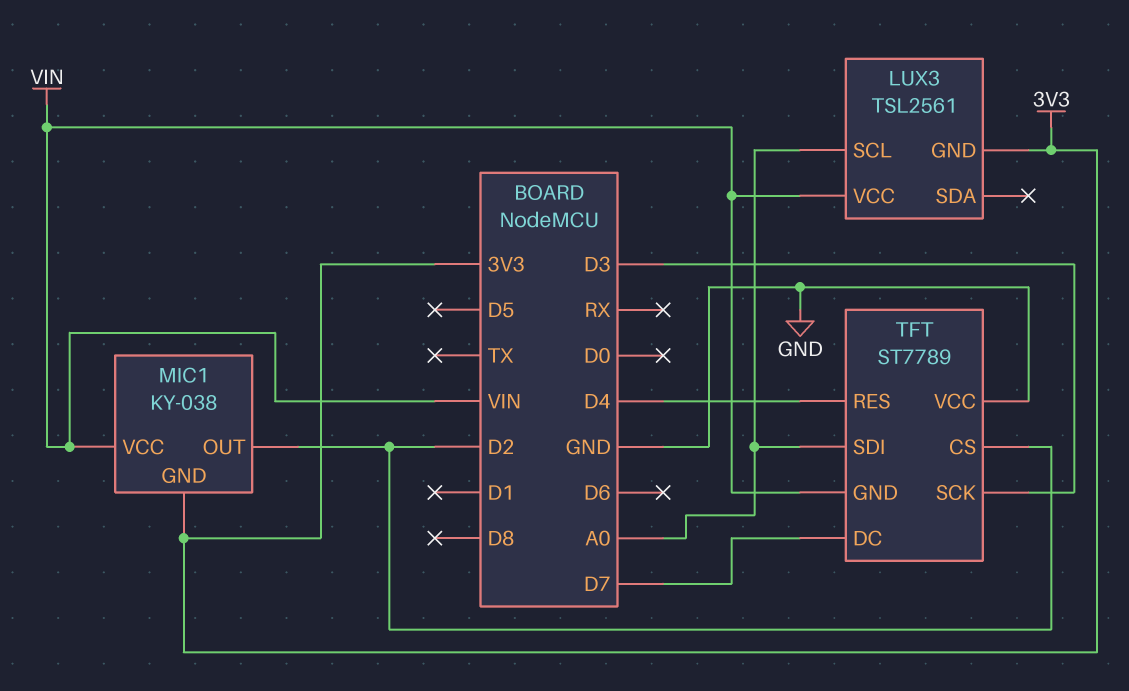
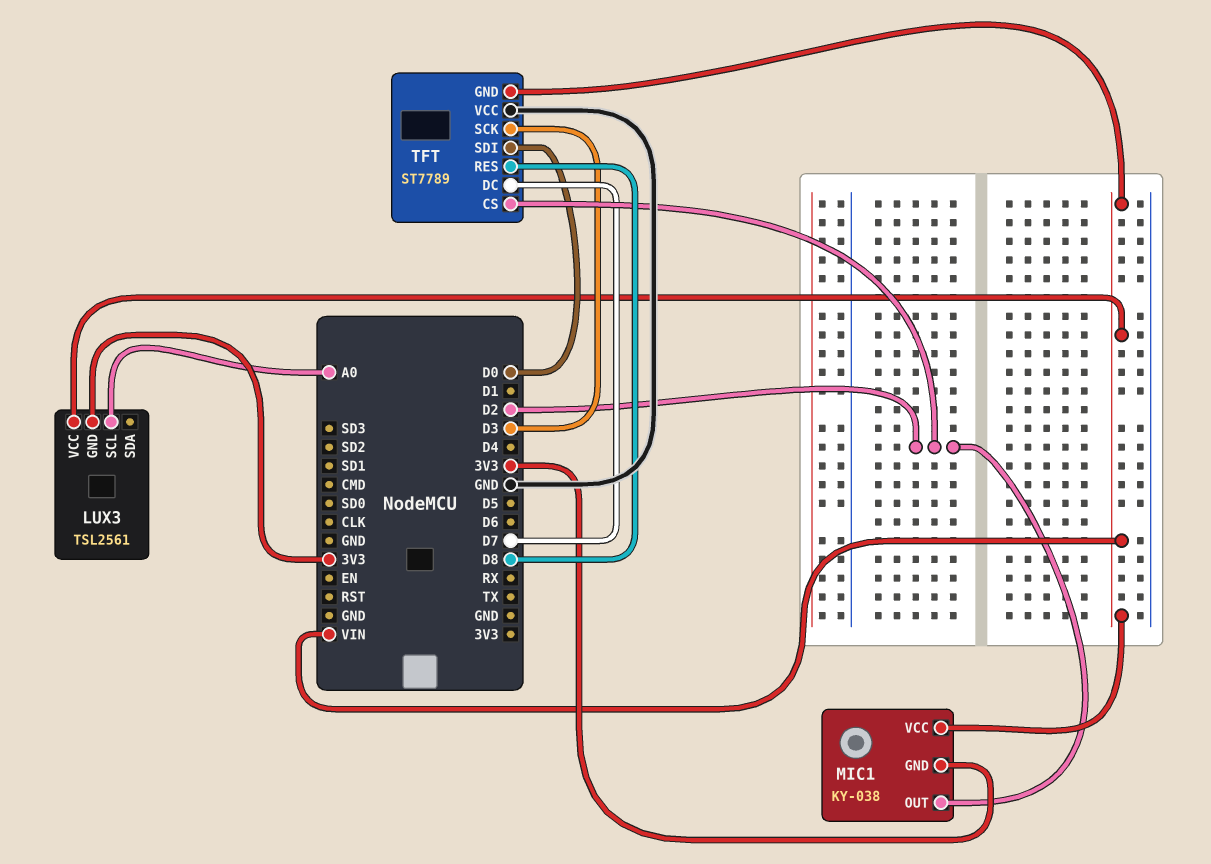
TFT pin RES: D4 -> D8
TFT pin SDI: A0 -> D0

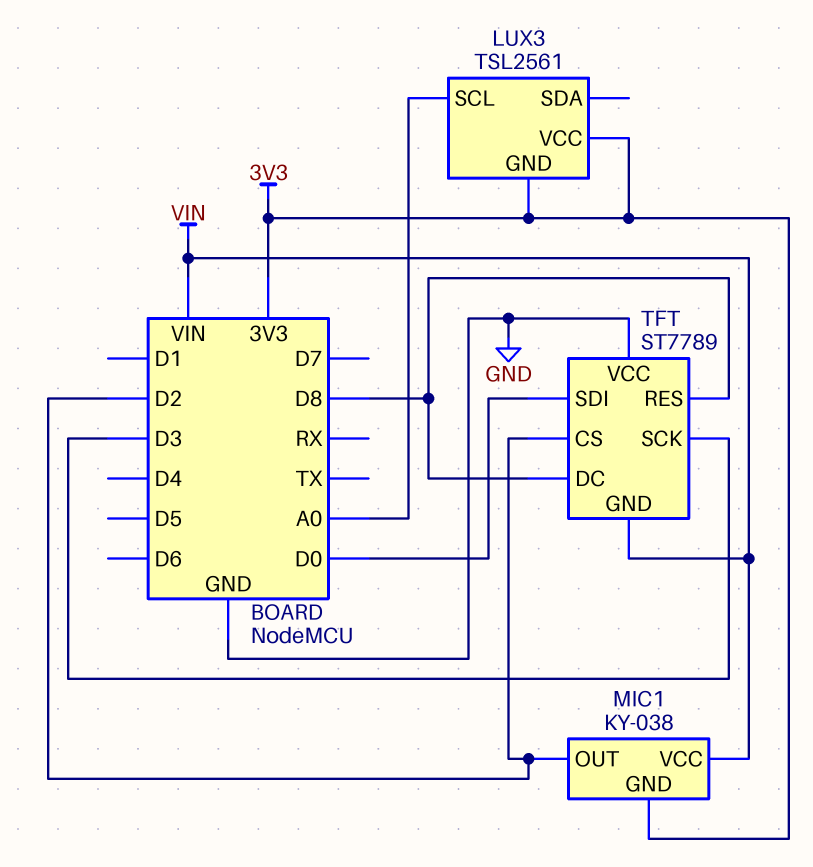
LUX3 pin VCC: VIN -> 3V3
TFT pin DC: D7 -> D8

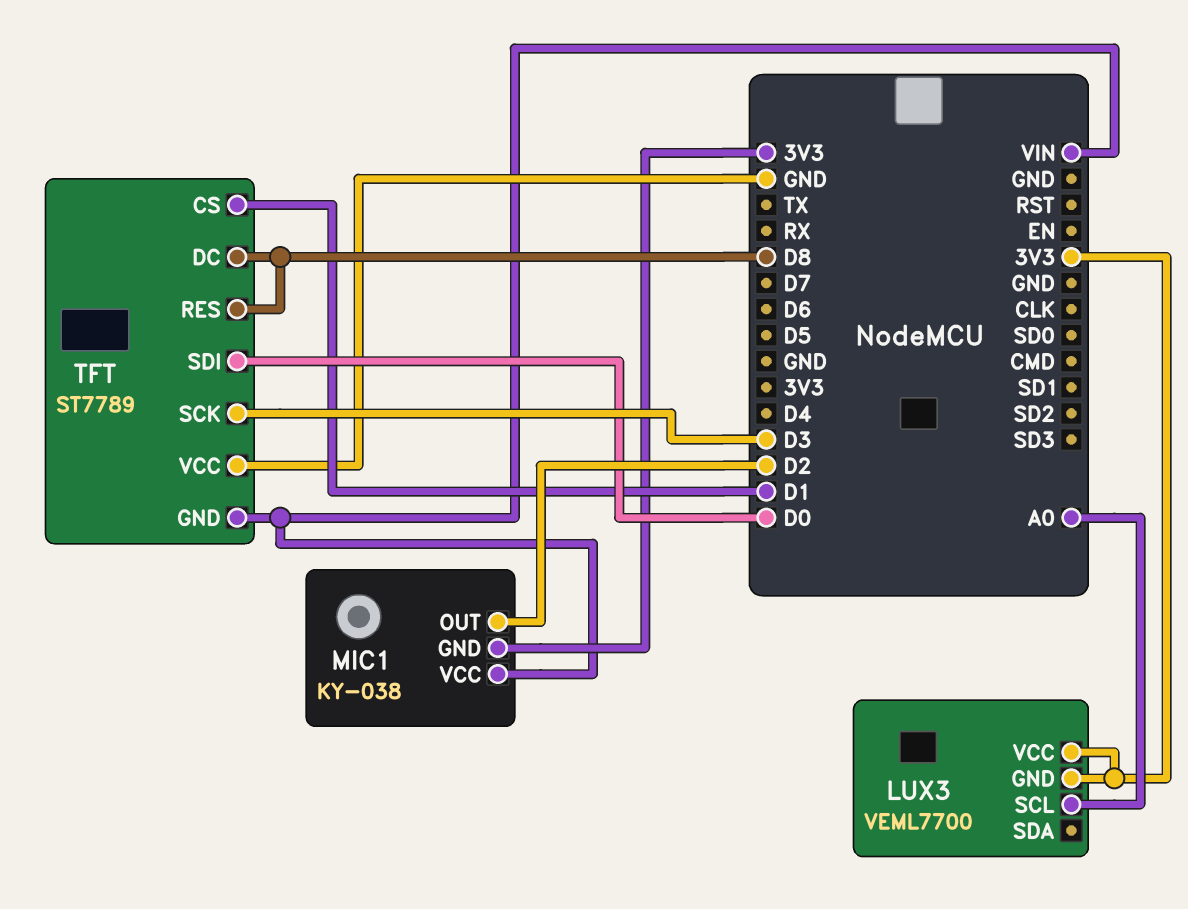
LUX3: TSL2561 -> VEML7700
TFT pin CS: D2 -> D1

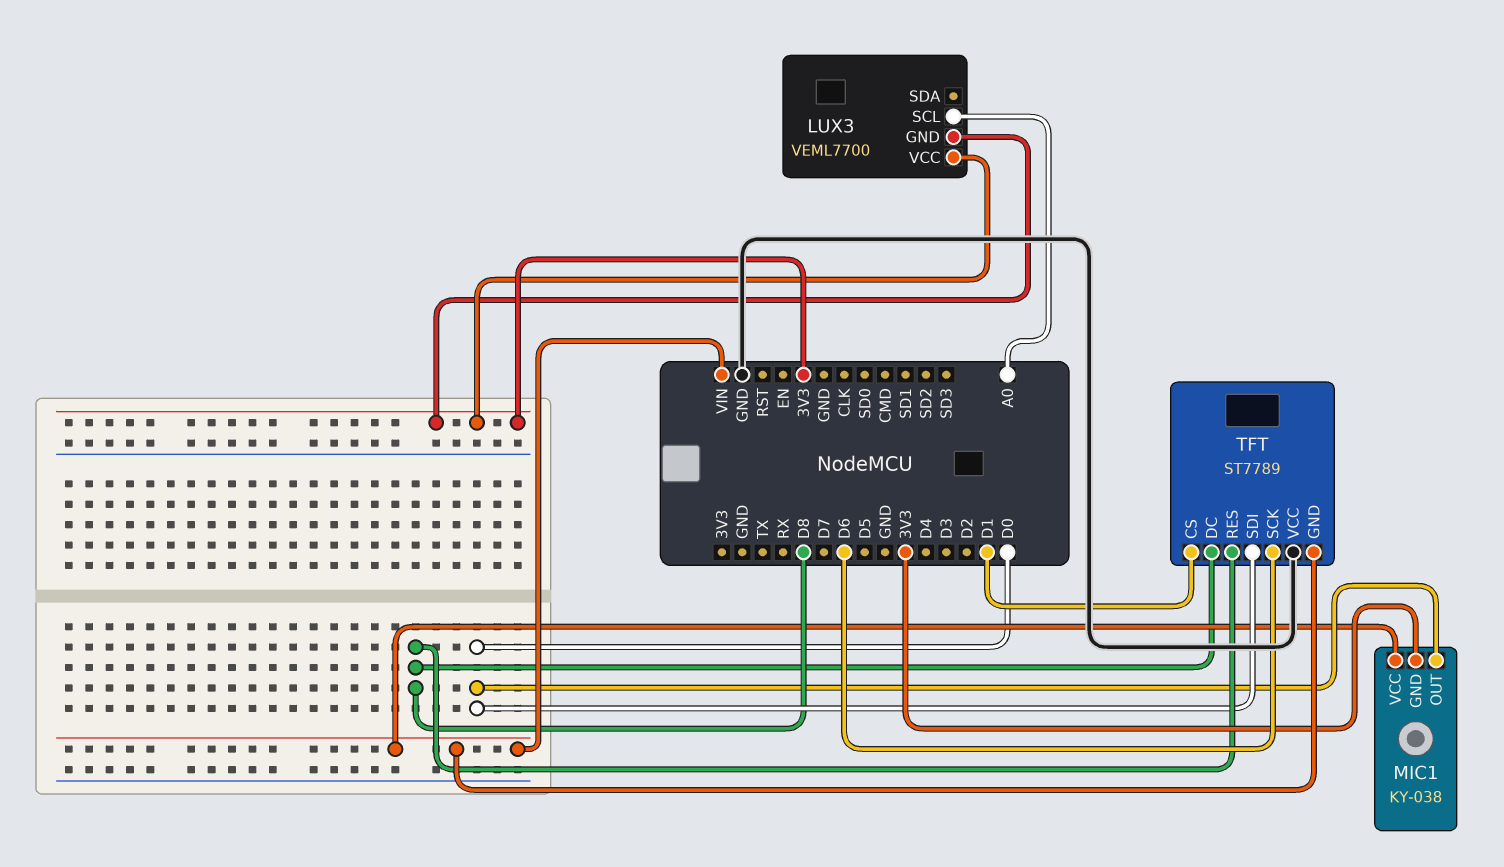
MIC1 pin OUT: D2 -> D0
TFT pin SCK: D3 -> D6

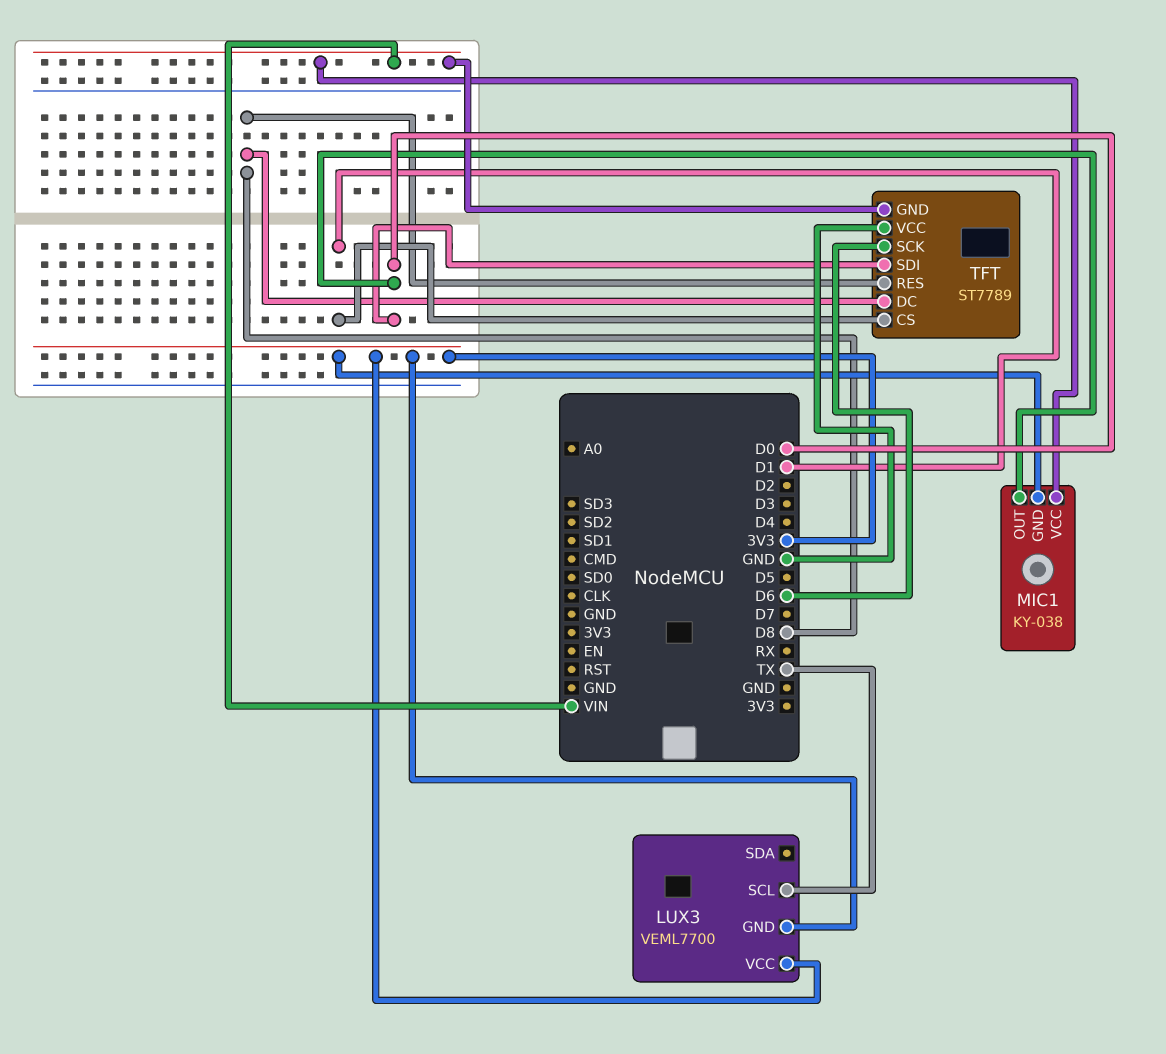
LUX3 pin SCL: A0 -> TX

